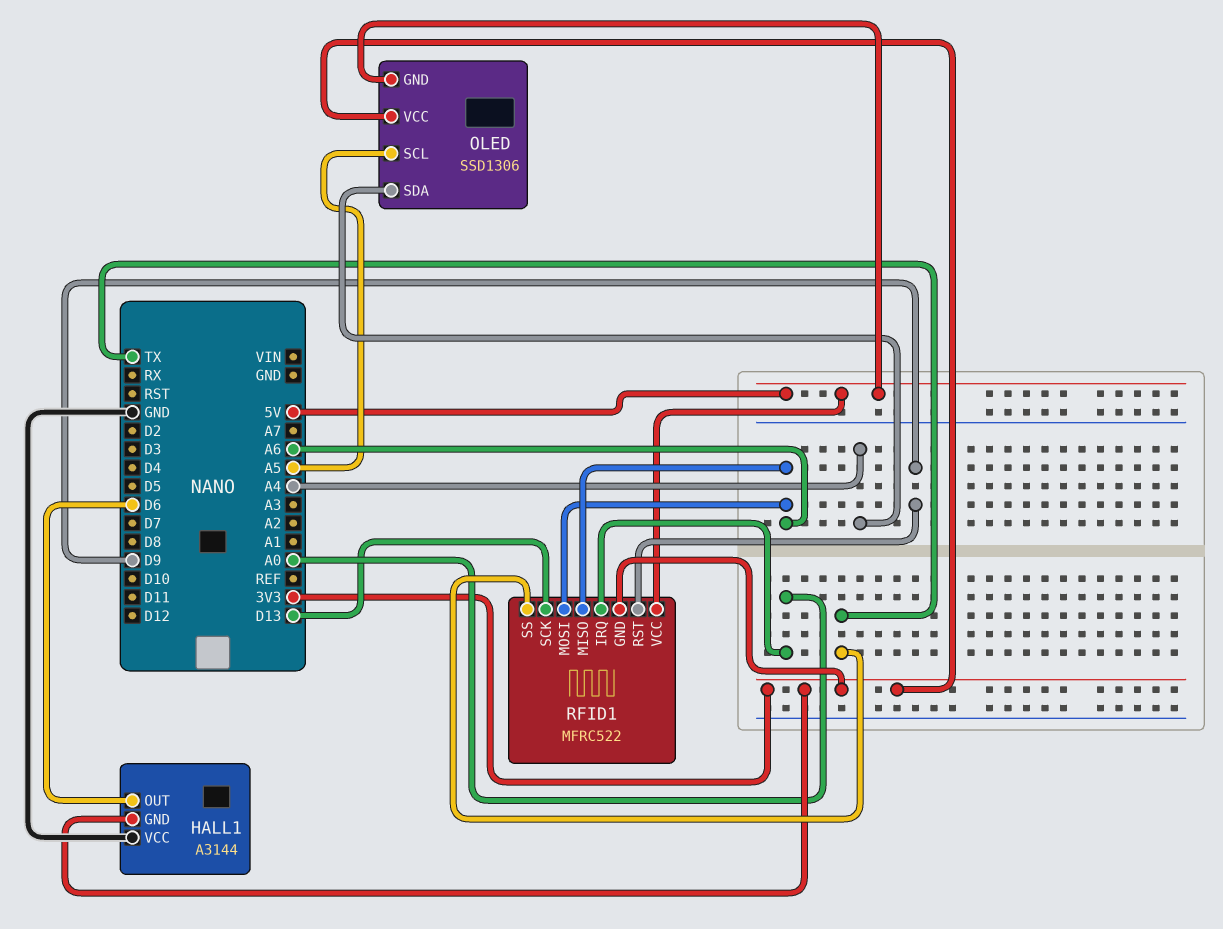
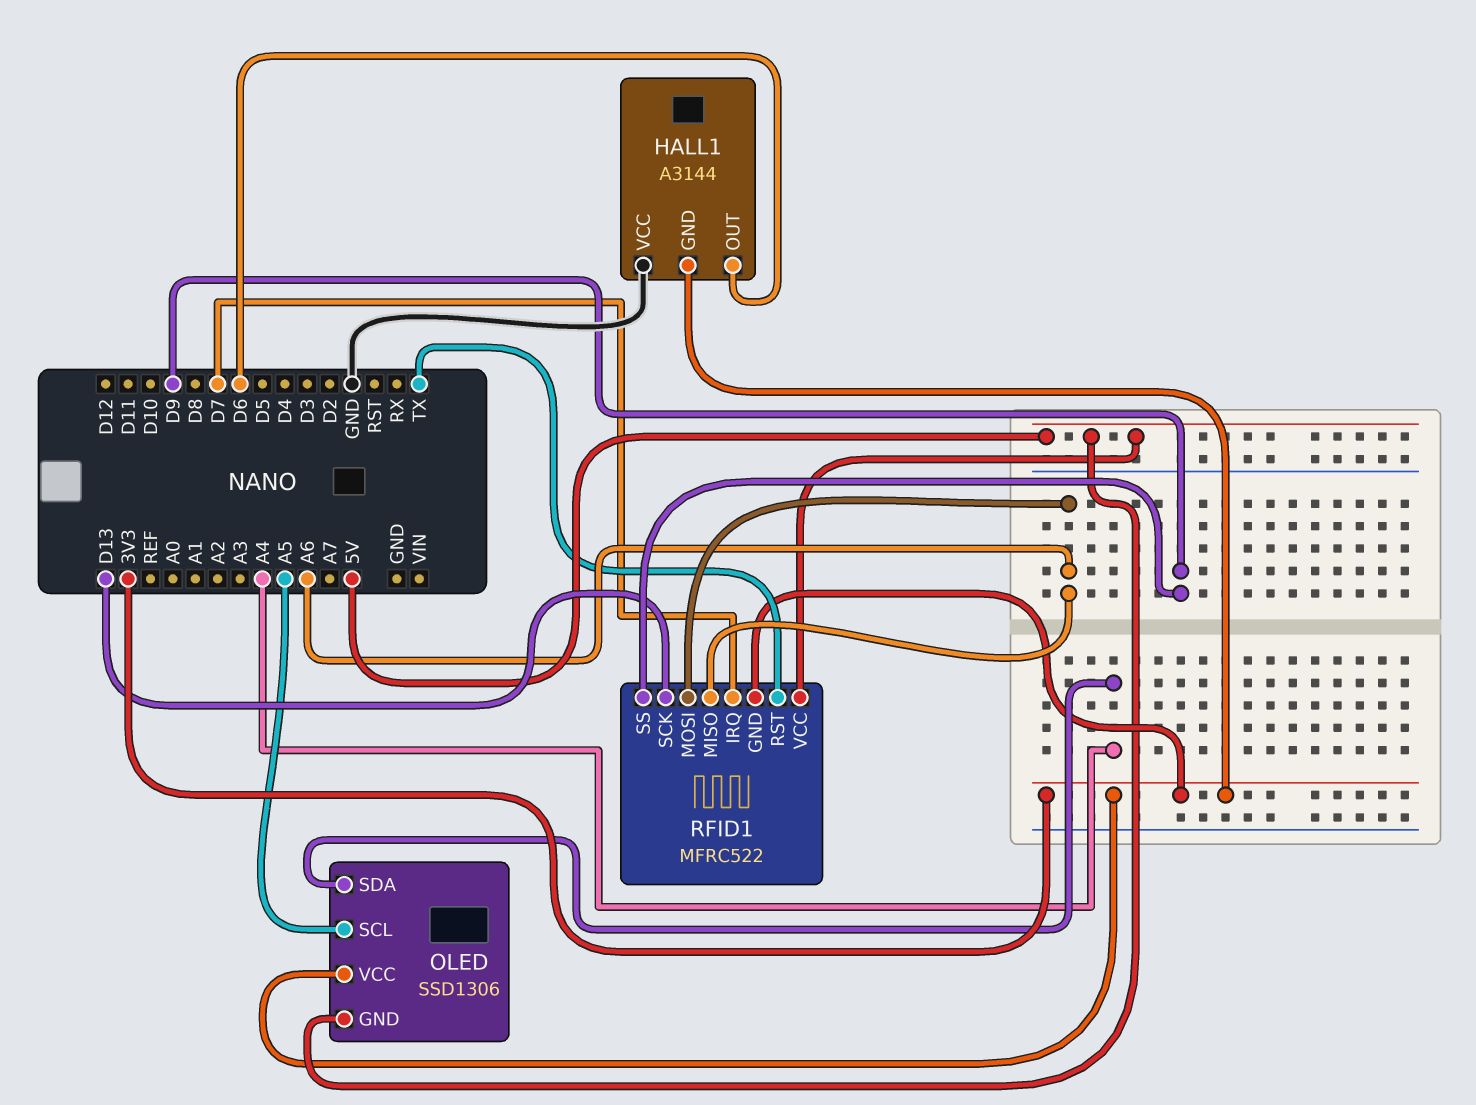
RFID1 pin IRQ: A0 -> D7
RFID1 pin RST: D9 -> TX
RFID1 pin SS: TX -> D9

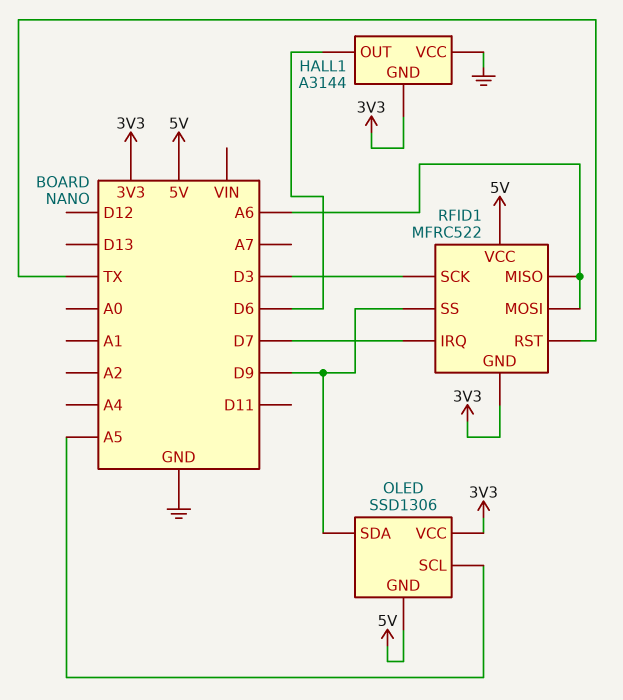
OLED pin SDA: A4 -> D9
RFID1 pin SCK: D13 -> D3

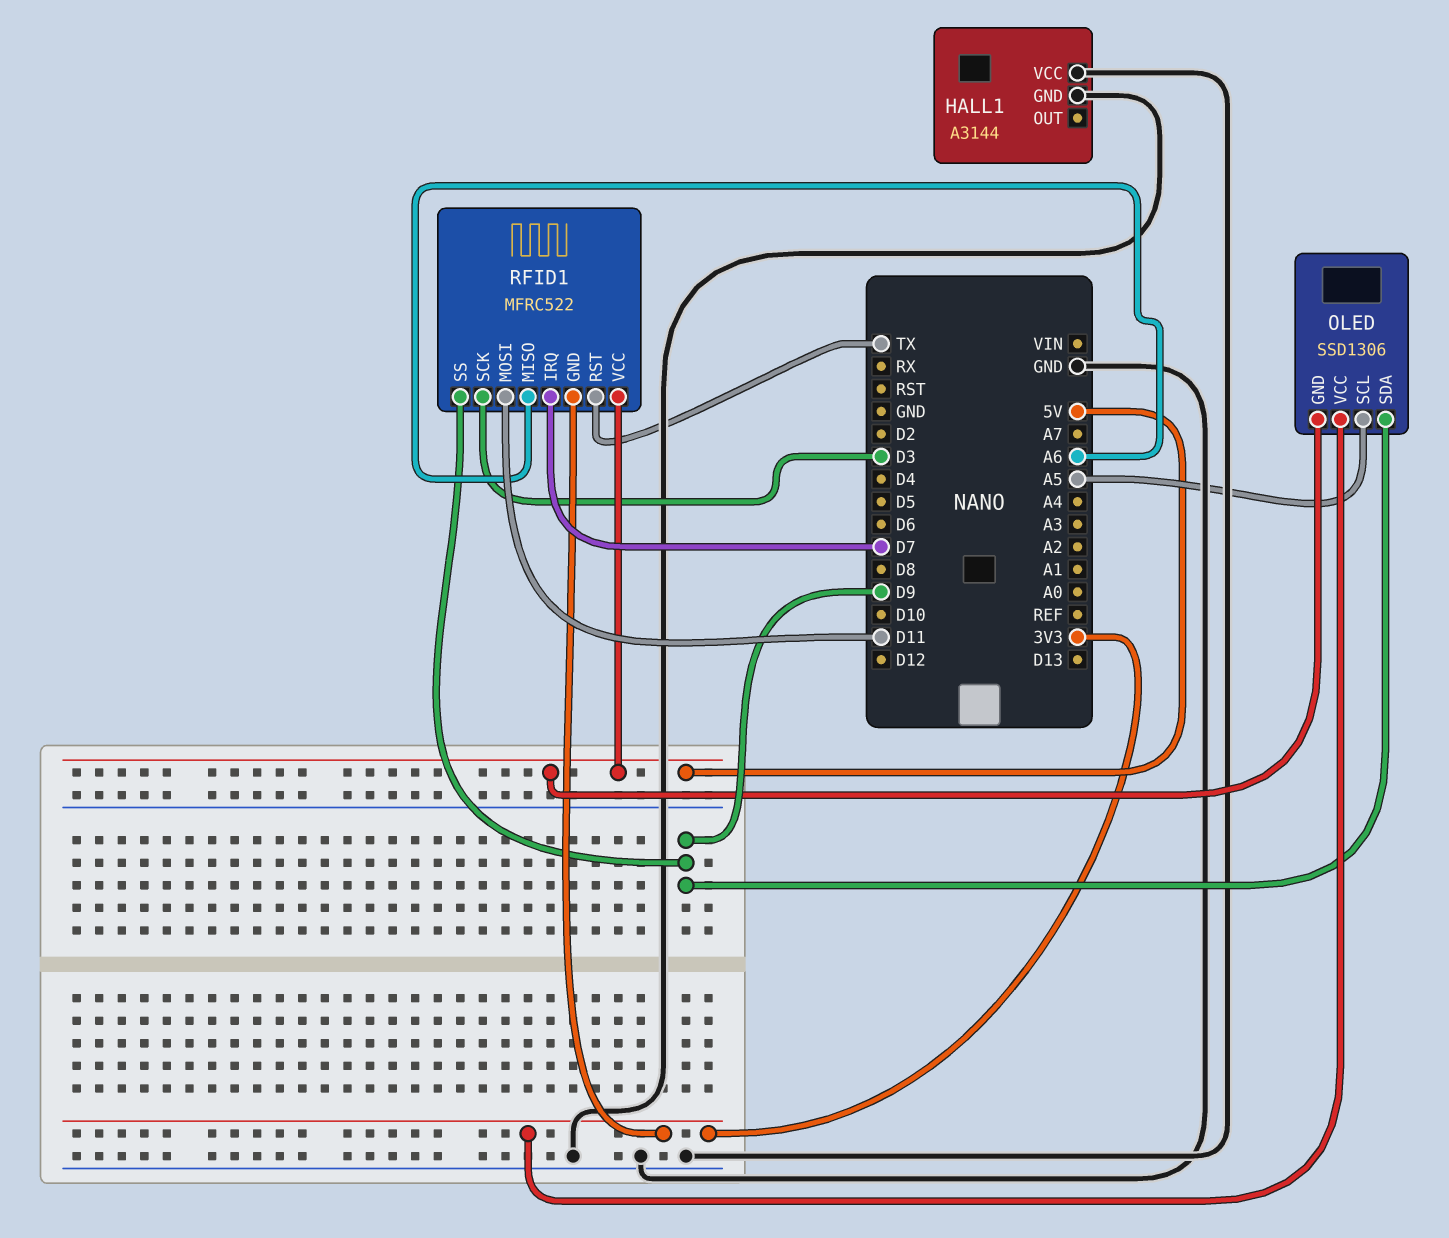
HALL1 pin GND: 3V3 -> GND
HALL1 pin OUT: D6 -> none
RFID1 pin MOSI: A6 -> D11

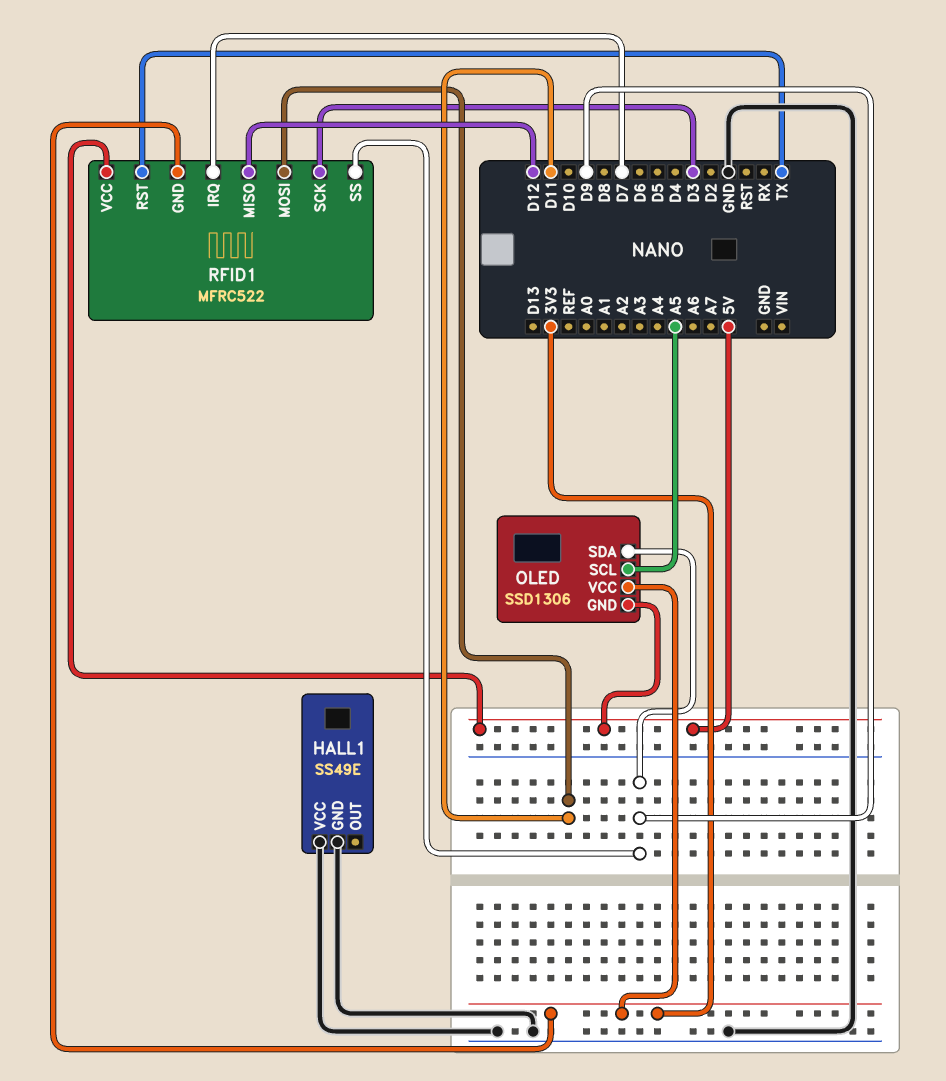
HALL1: A3144 -> SS49E
RFID1 pin MISO: A6 -> D12

